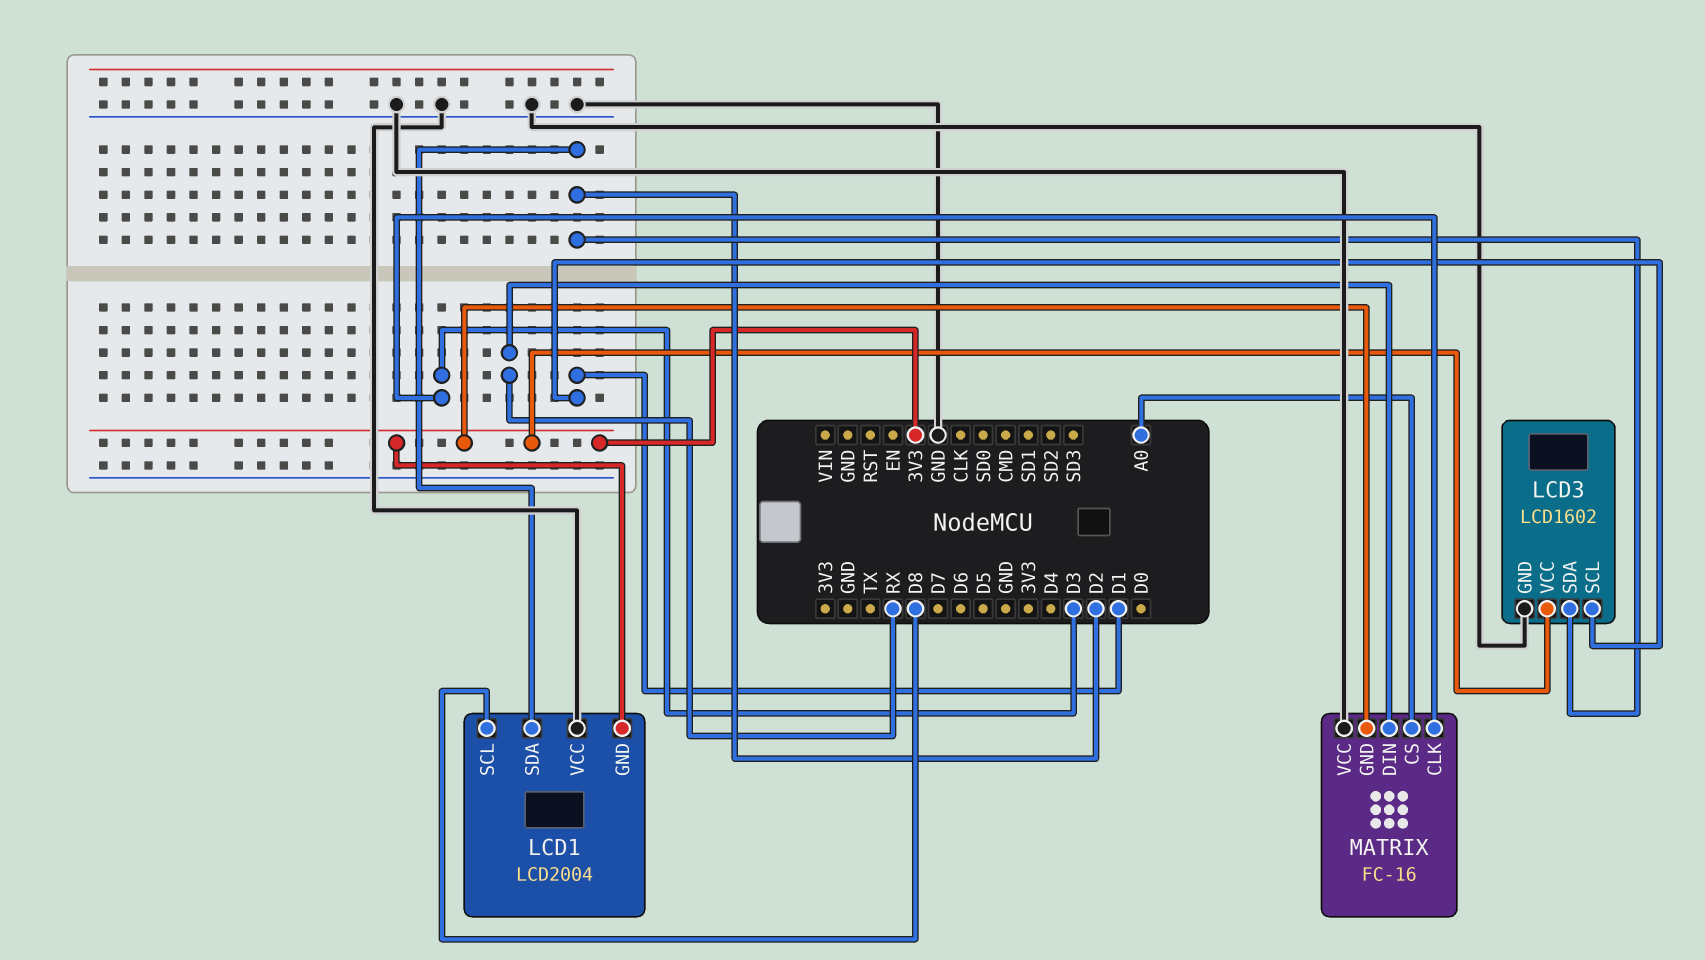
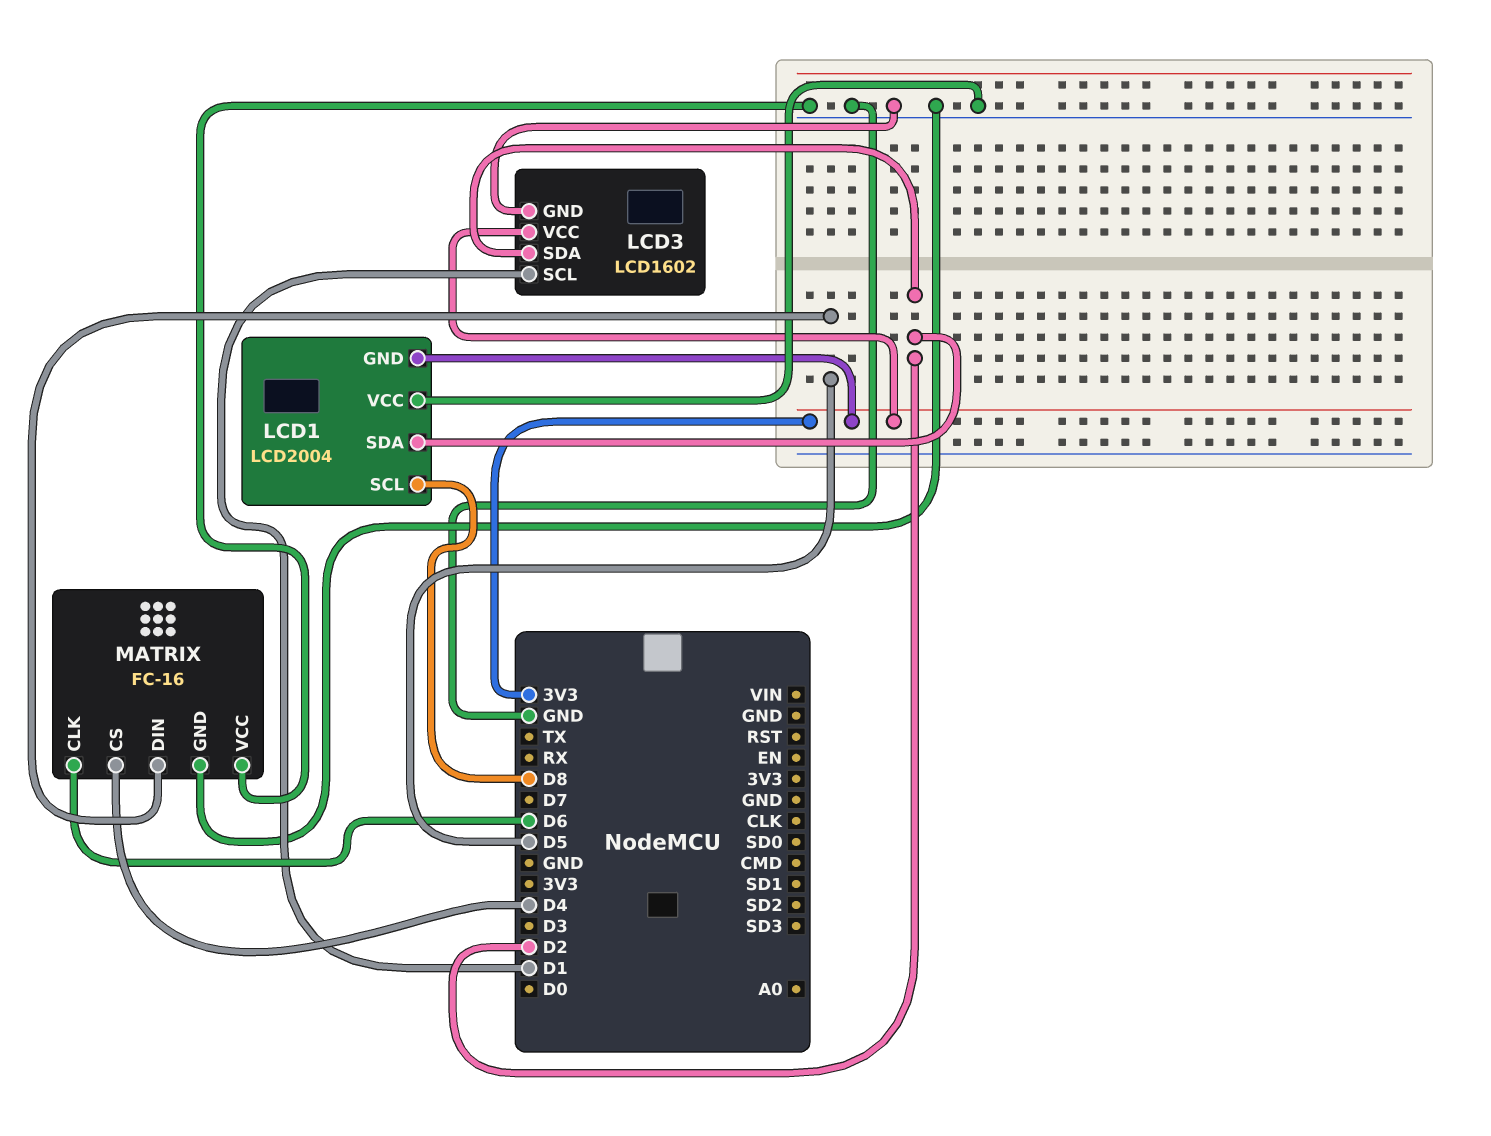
MATRIX pin CLK: D3 -> D6
MATRIX pin CS: A0 -> D4
MATRIX pin DIN: RX -> D5
MATRIX pin GND: 3V3 -> GND

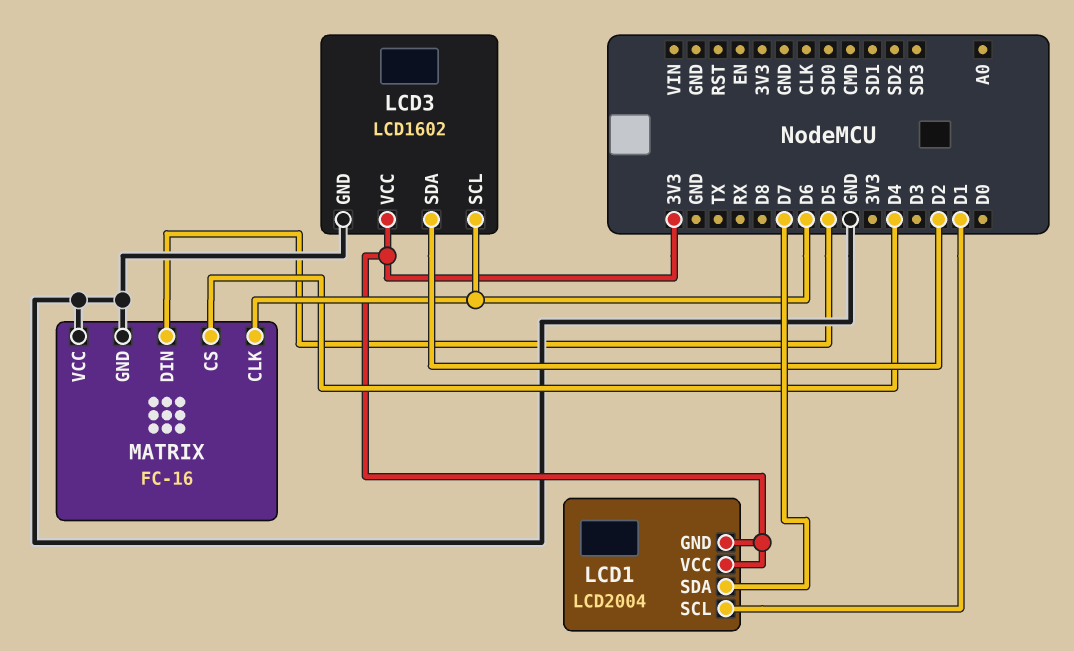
LCD1 pin SCL: D8 -> D1
LCD1 pin SDA: D2 -> D7
LCD1 pin VCC: GND -> 3V3
LCD3 pin SCL: D1 -> D6

